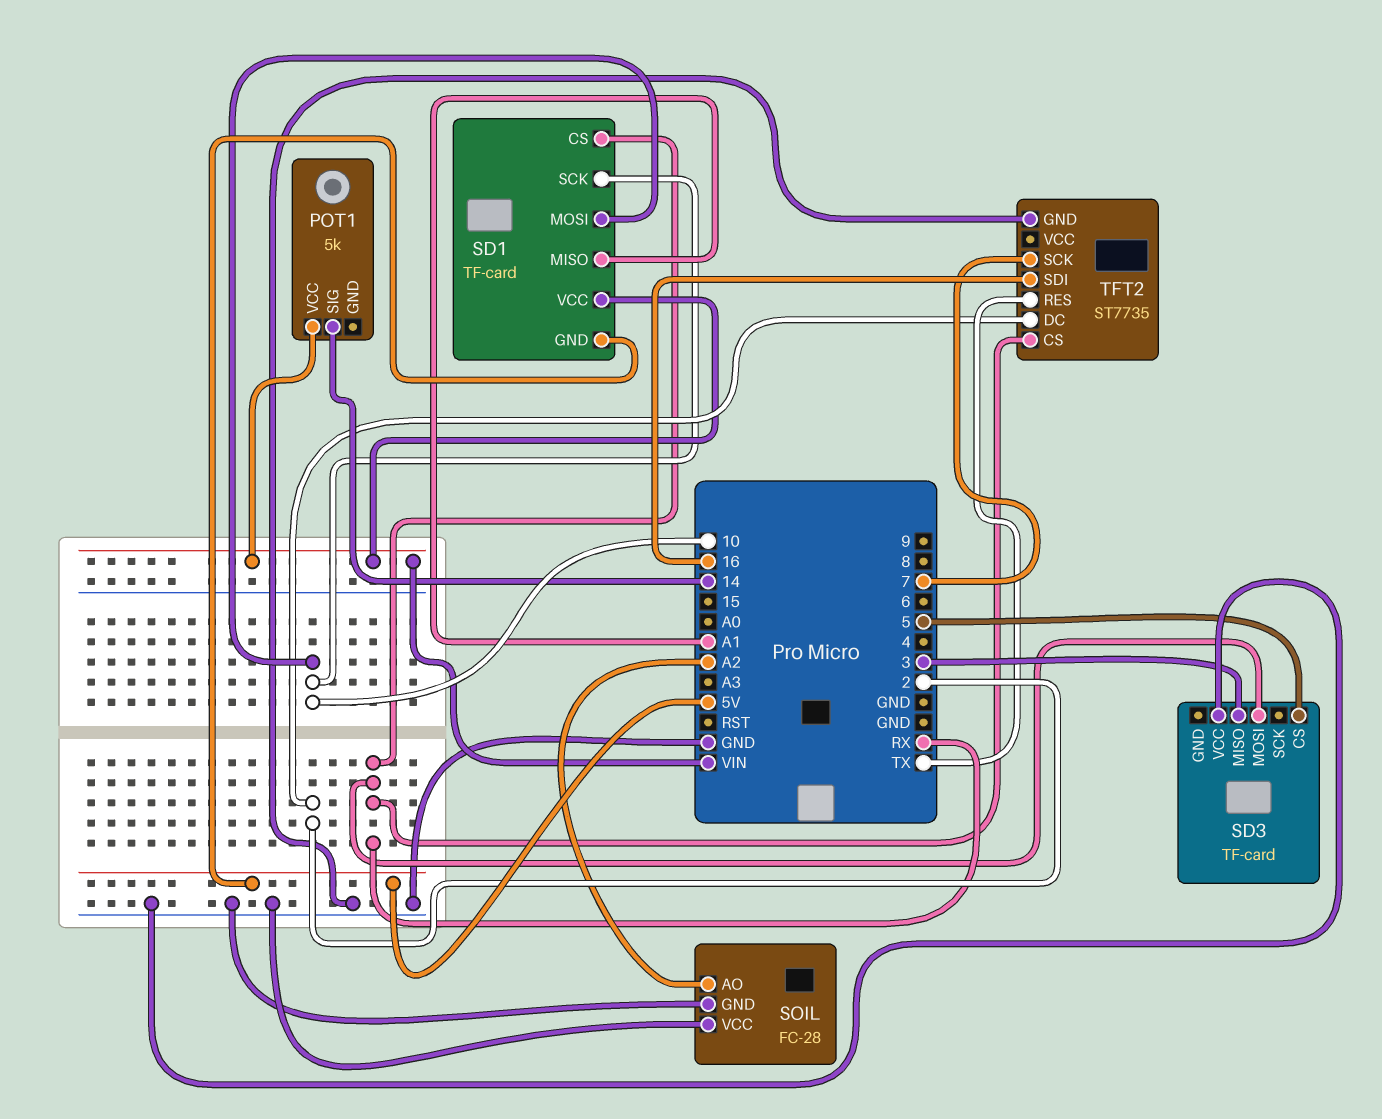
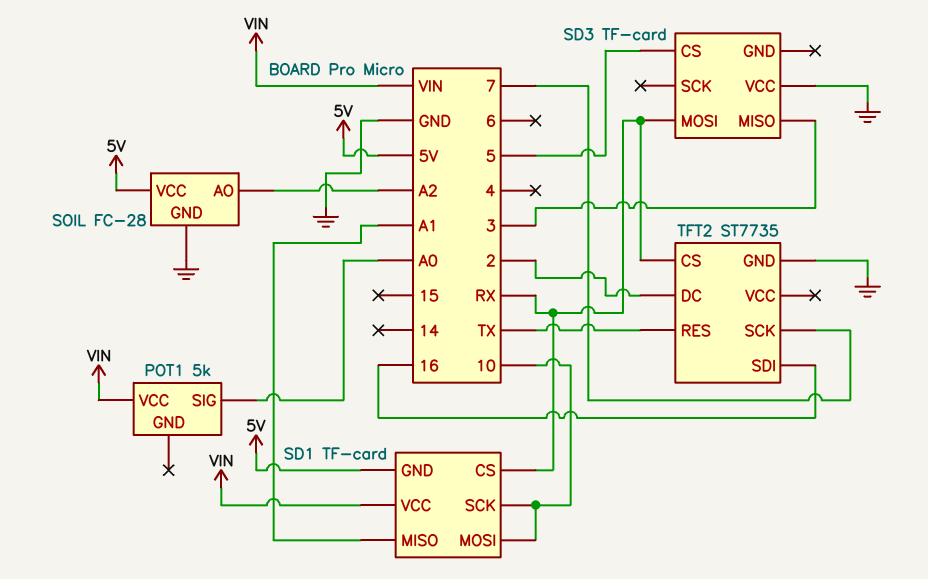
POT1 pin SIG: 14 -> A0
SOIL pin VCC: GND -> 5V

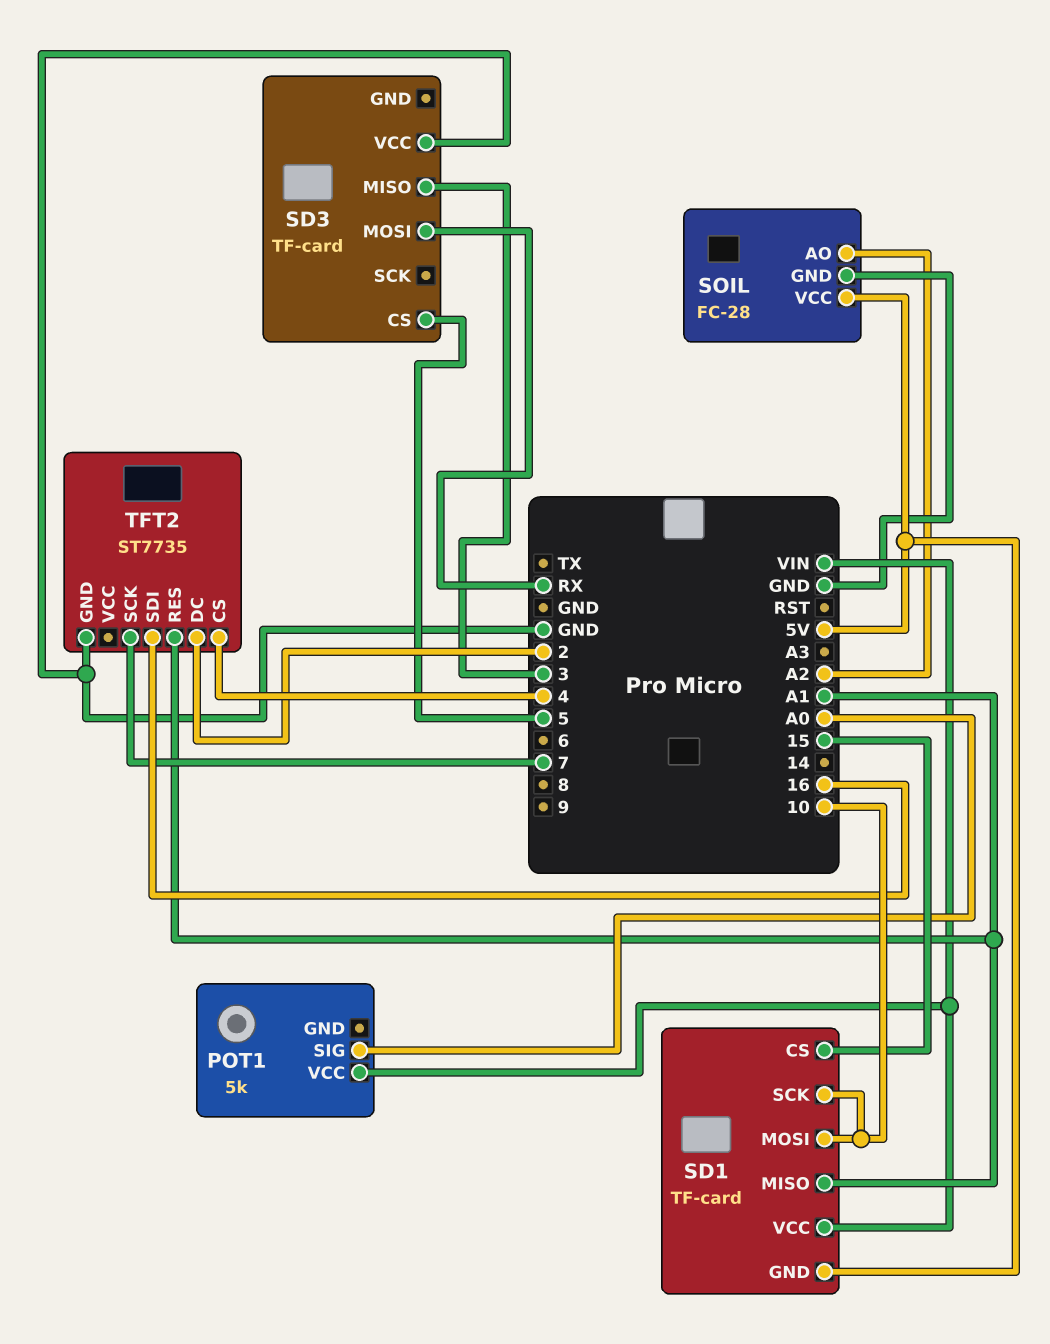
SD1 pin CS: RX -> 15
TFT2 pin CS: RX -> 4
TFT2 pin RES: TX -> A1

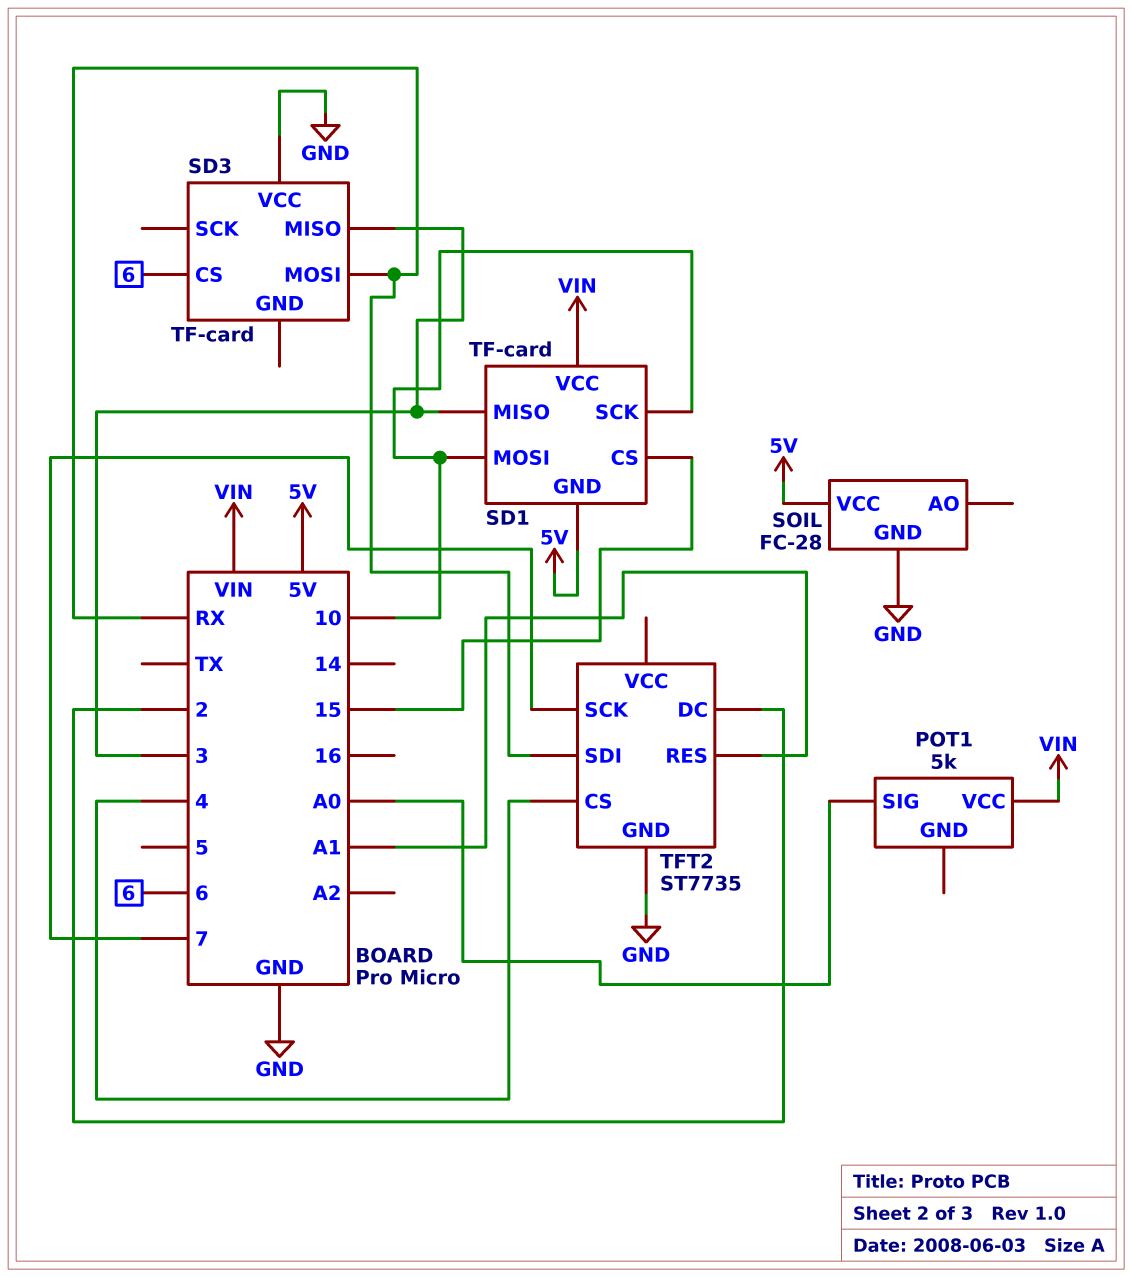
SD1 pin MISO: A1 -> 3
SD3 pin CS: 5 -> 6
SOIL pin AO: A2 -> none
TFT2 pin SDI: 16 -> RX

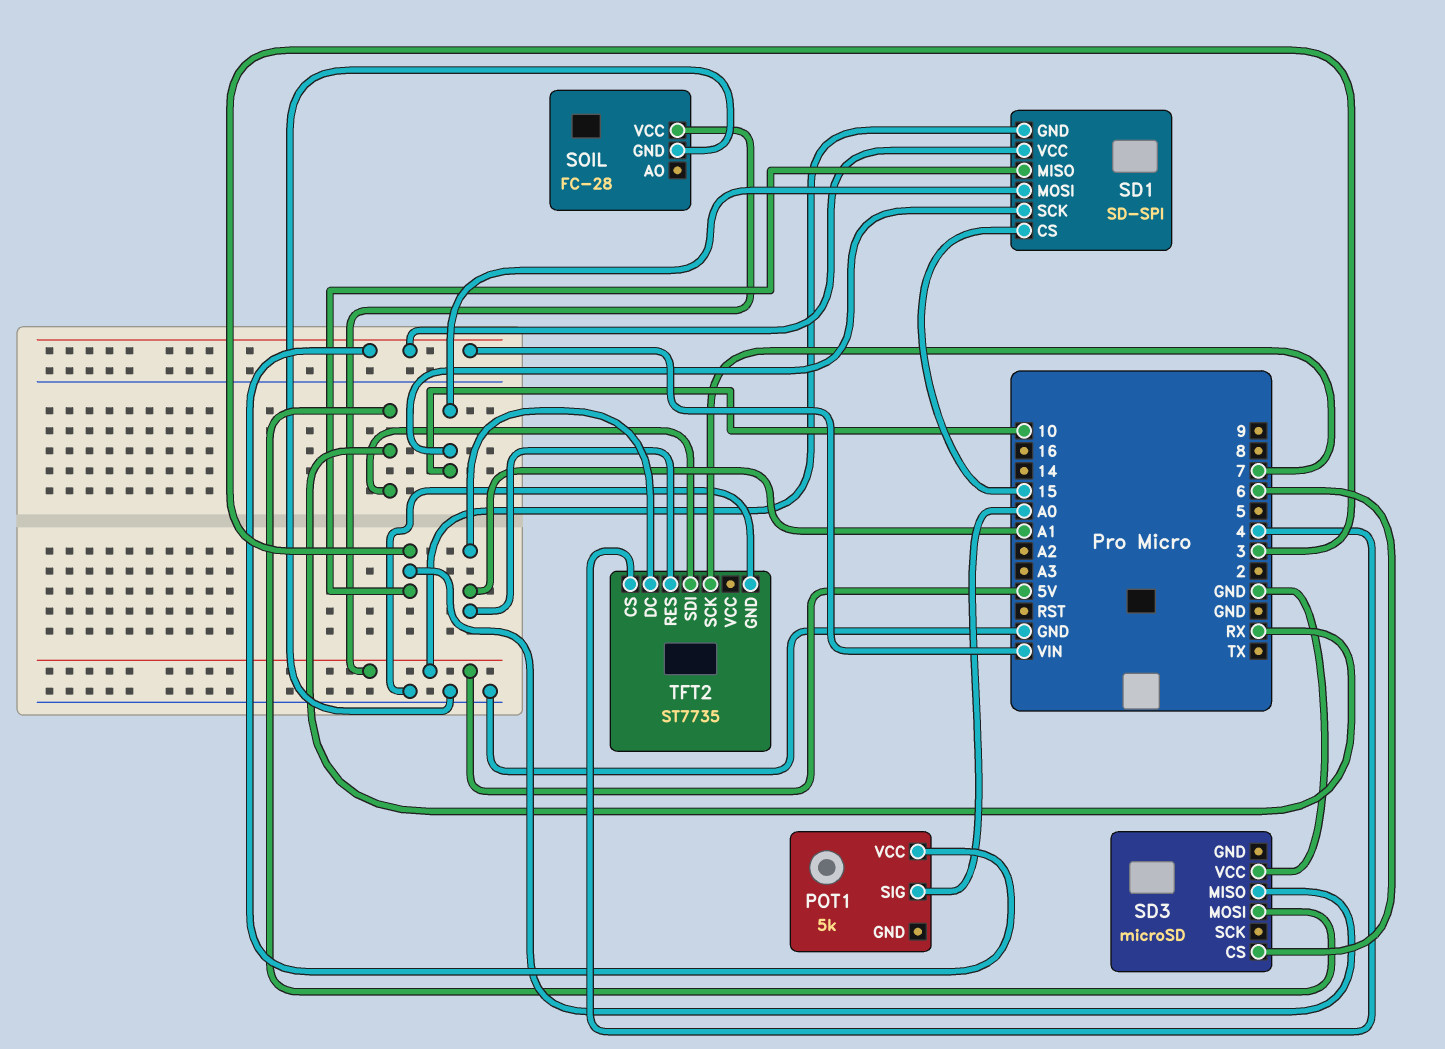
SD1: TF-card -> SD-SPI
SD3: TF-card -> microSD
TFT2 pin DC: 2 -> A1

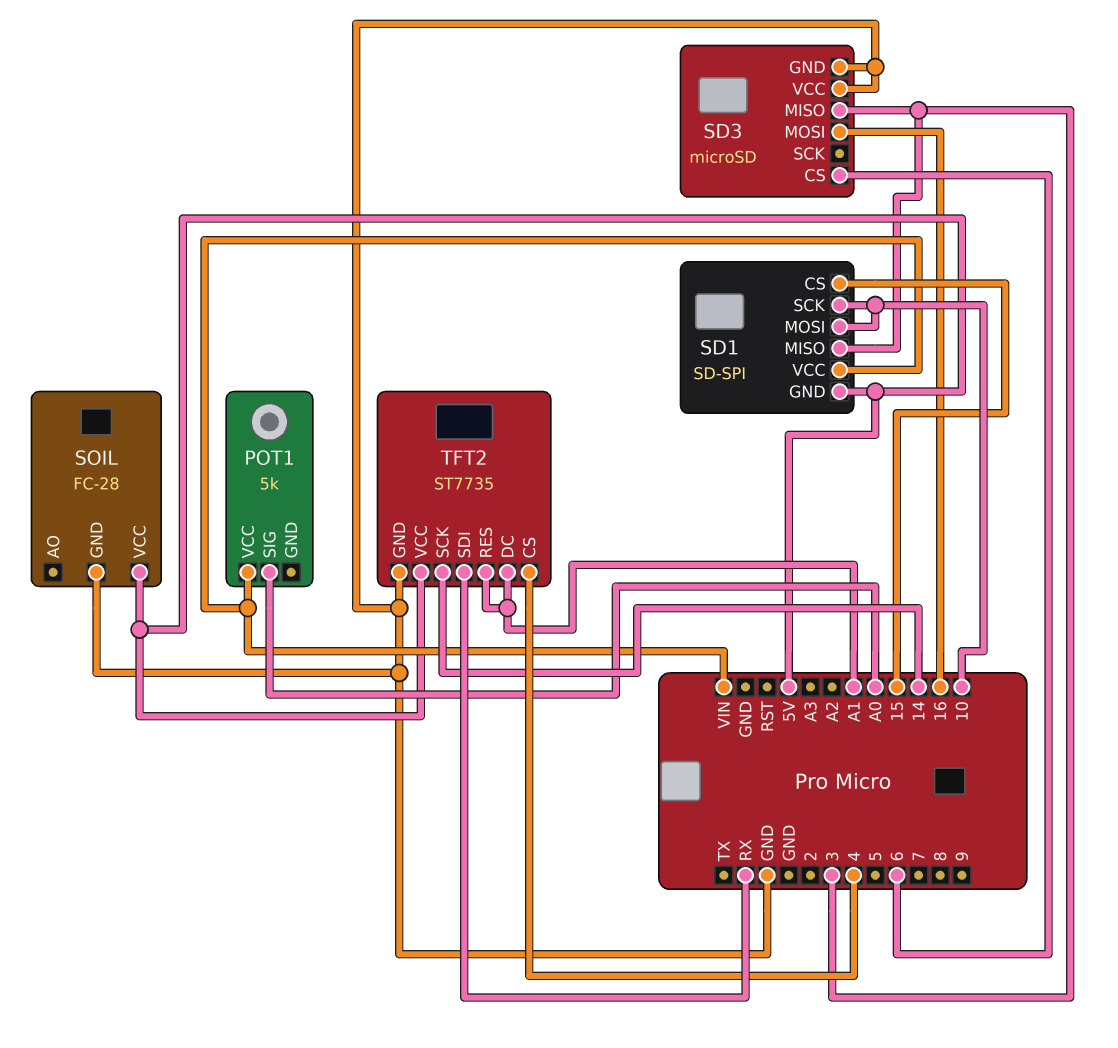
SD3 pin GND: none -> GND
SD3 pin MOSI: RX -> 16
TFT2 pin SCK: 7 -> 14
TFT2 pin VCC: none -> 5V

